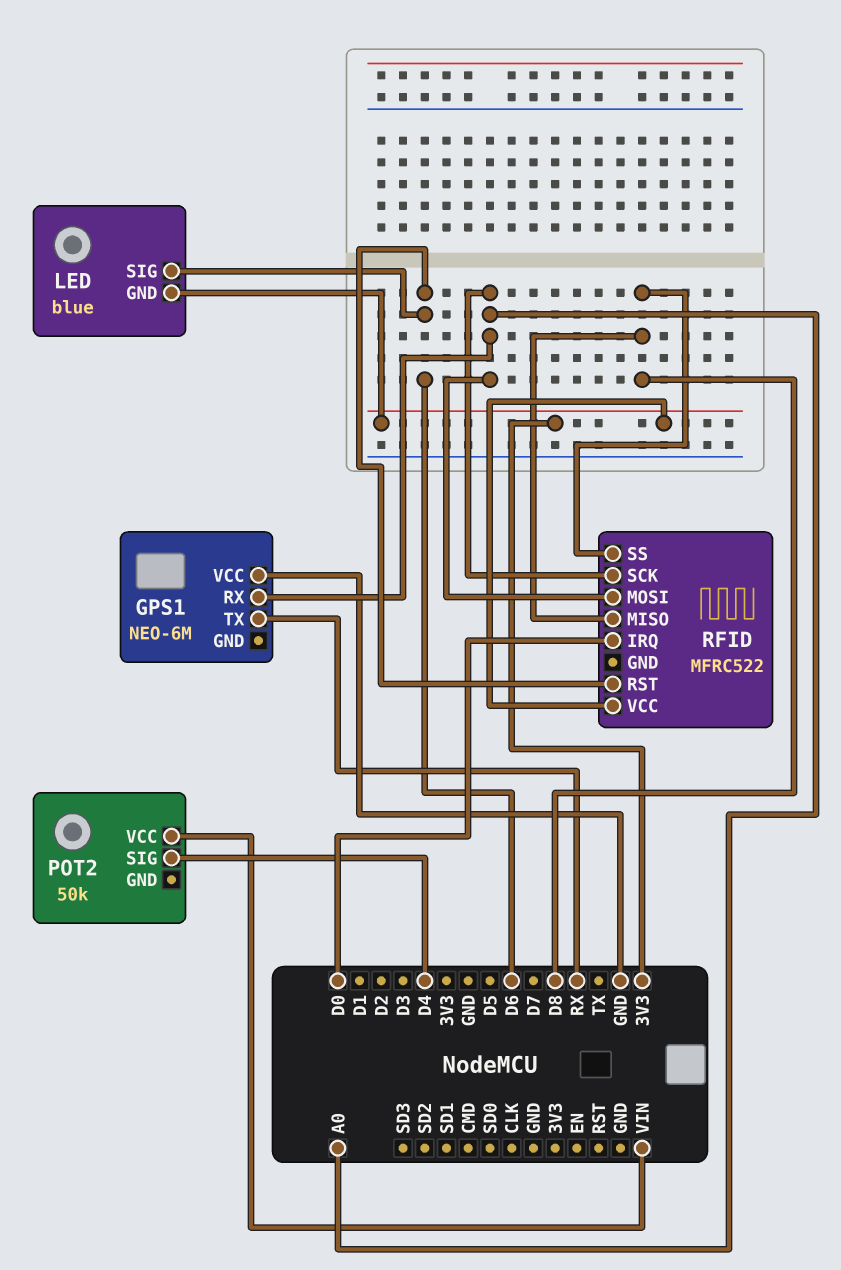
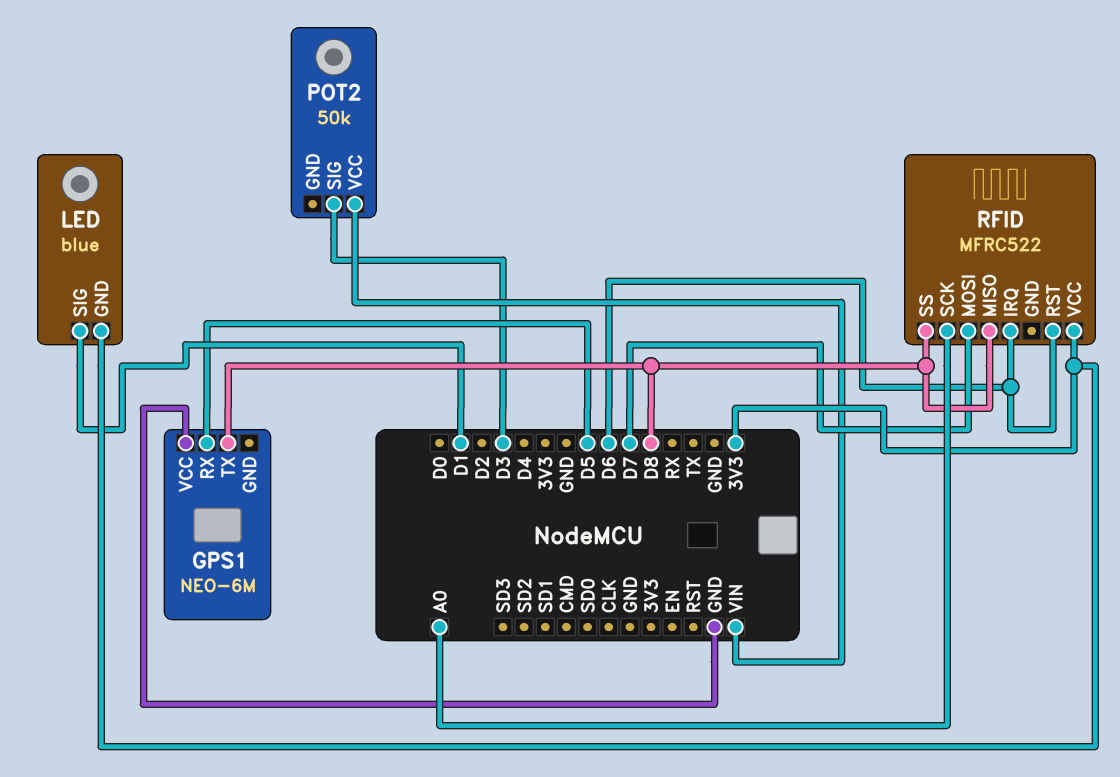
GPS1 pin RX: A0 -> D5
GPS1 pin TX: RX -> D8
LED pin SIG: D6 -> D1
POT2 pin SIG: D4 -> D3
RFID pin IRQ: D0 -> D6
RFID pin MOSI: A0 -> D7

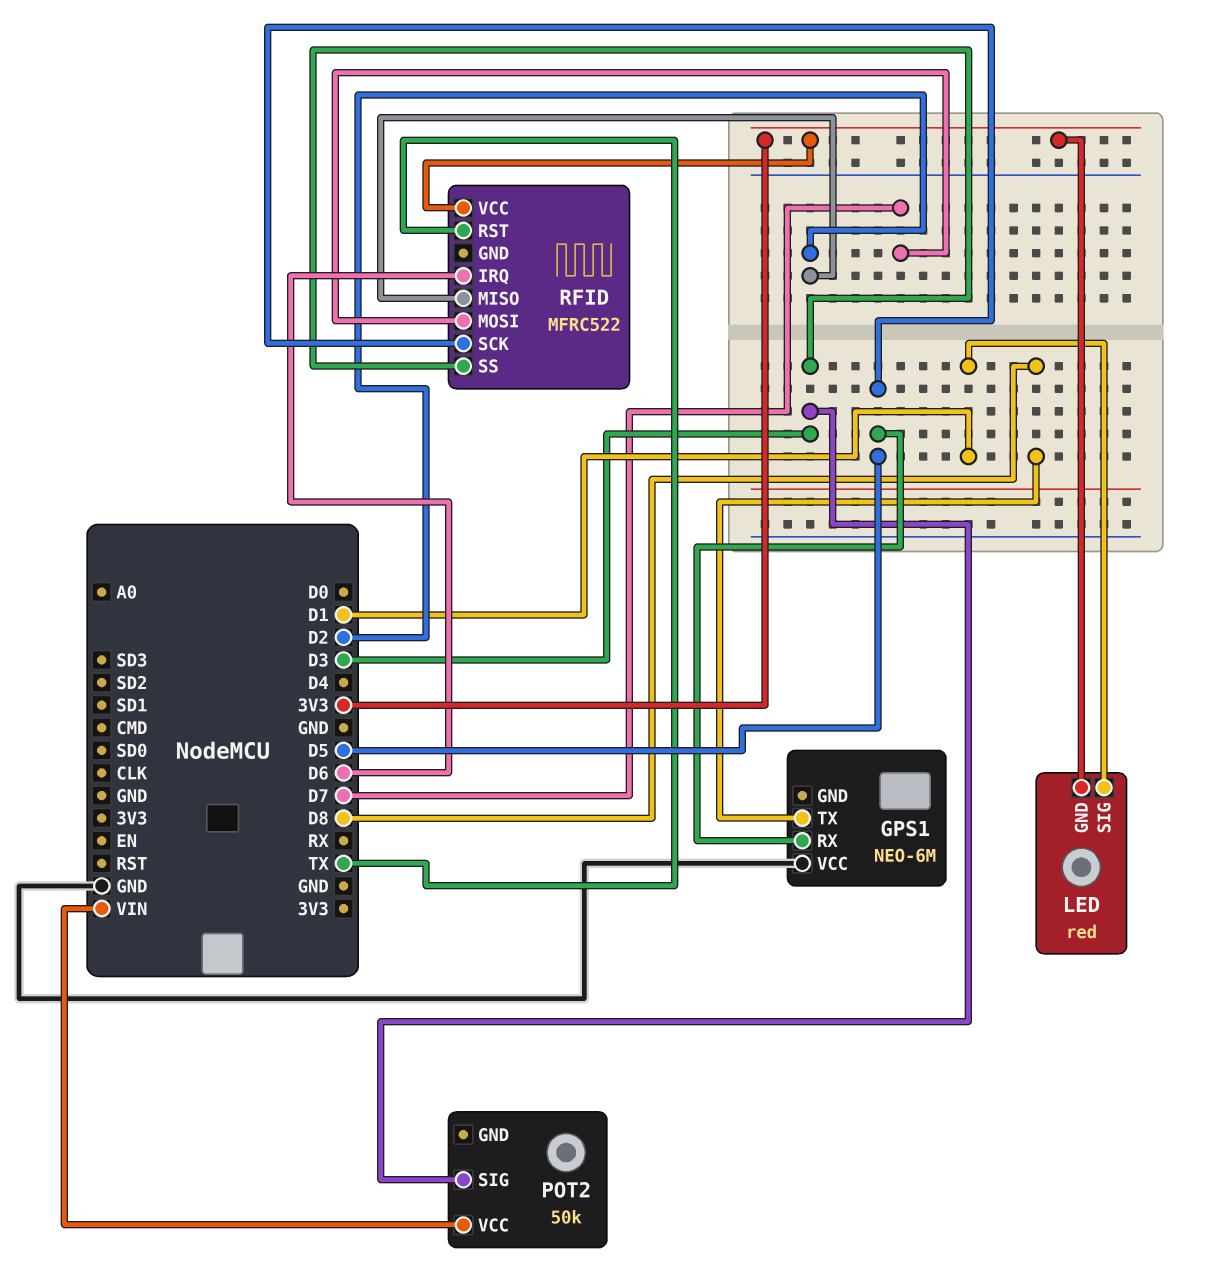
LED: blue -> red
RFID pin MISO: D8 -> D2
RFID pin RST: D6 -> TX
RFID pin SCK: A0 -> D5
RFID pin SS: D8 -> D3

